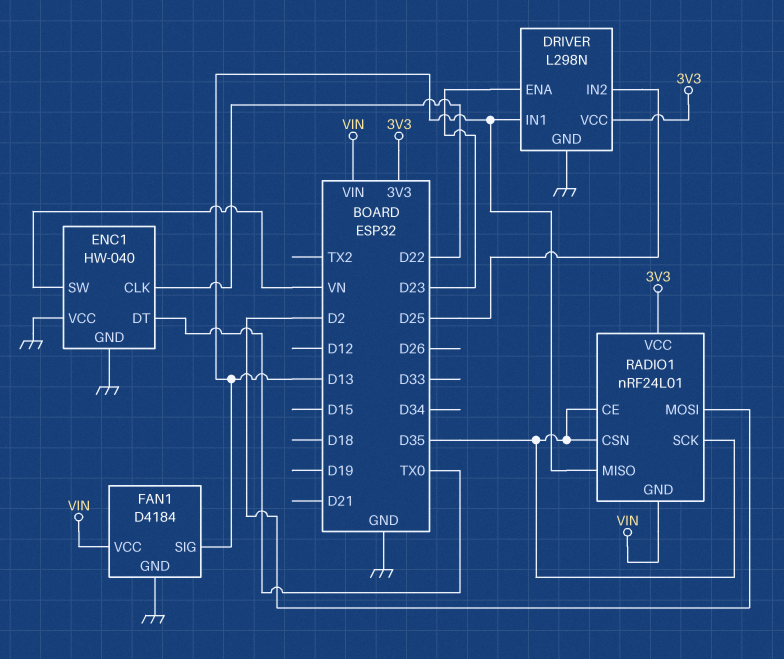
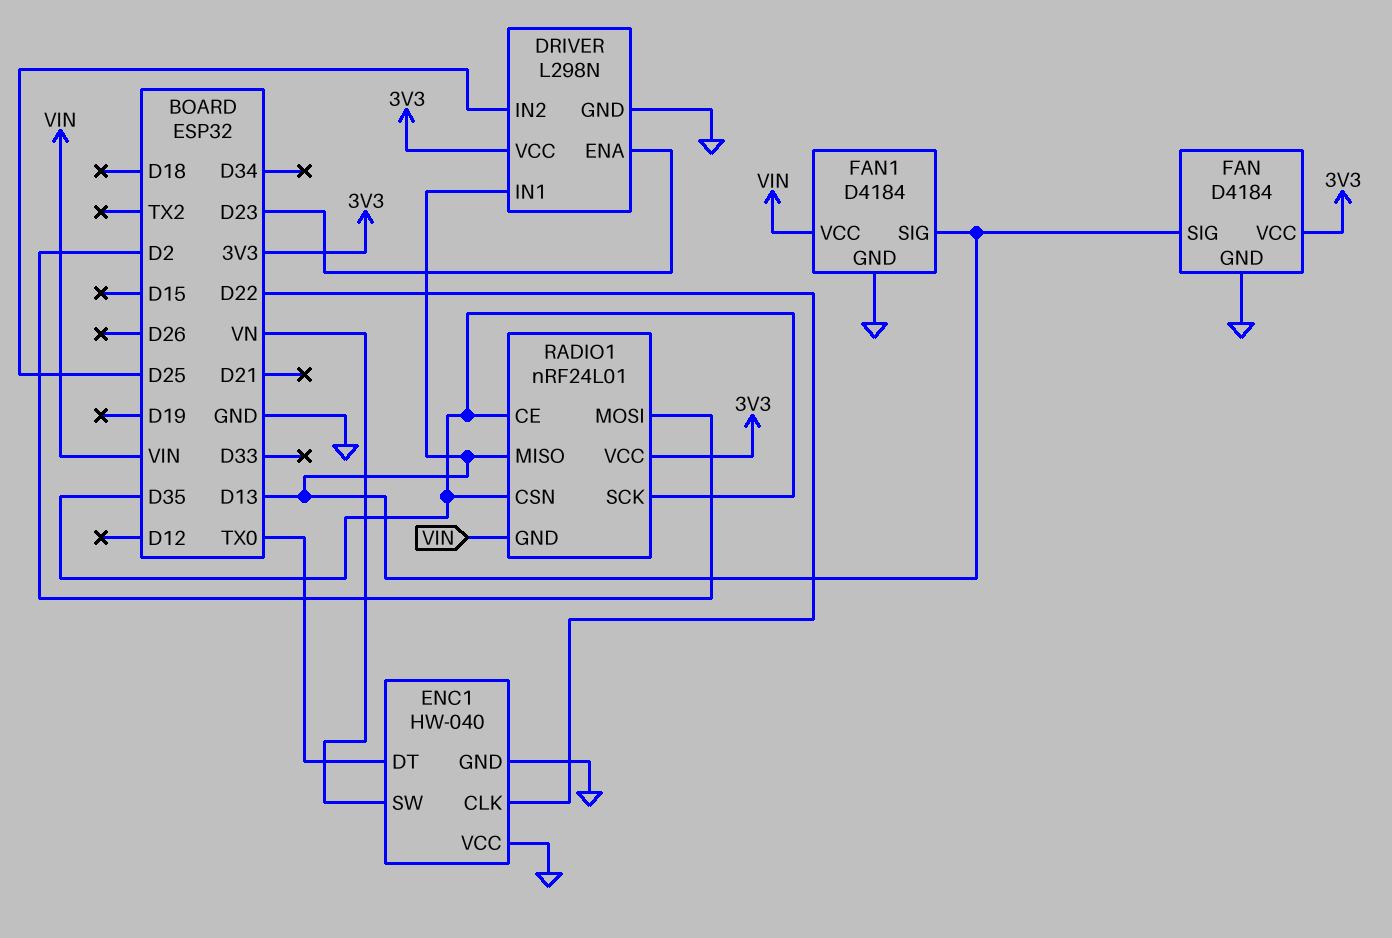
FAN: none -> D4184
FAN pin GND: none -> GND
FAN pin SIG: none -> D13
FAN pin VCC: none -> 3V3

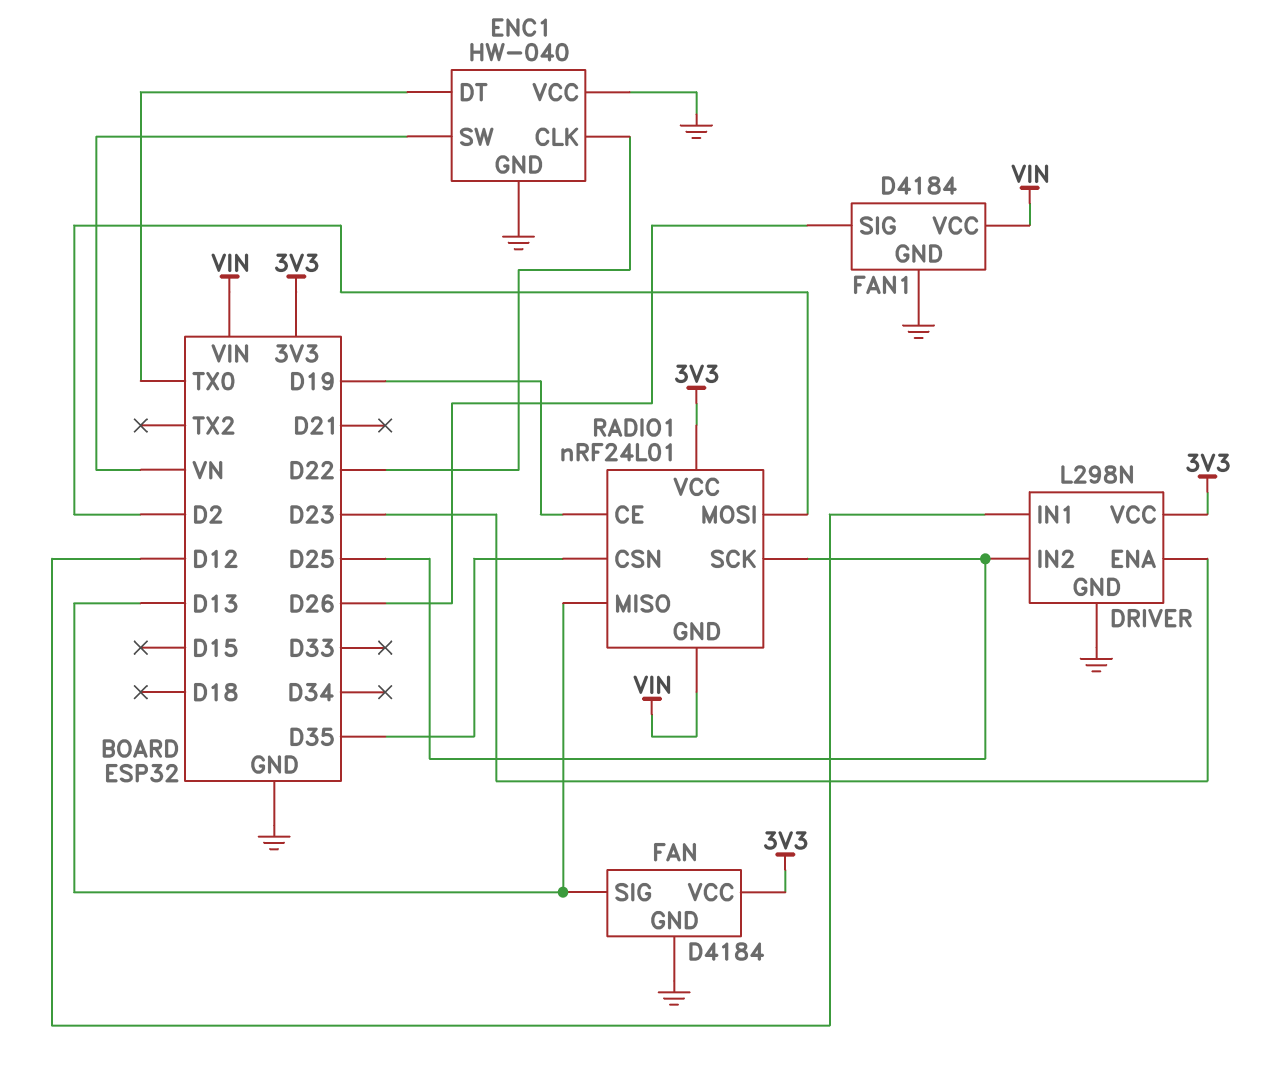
DRIVER pin IN1: D13 -> D12
FAN1 pin SIG: D13 -> D26
RADIO1 pin CE: D35 -> D19
RADIO1 pin SCK: D35 -> D25

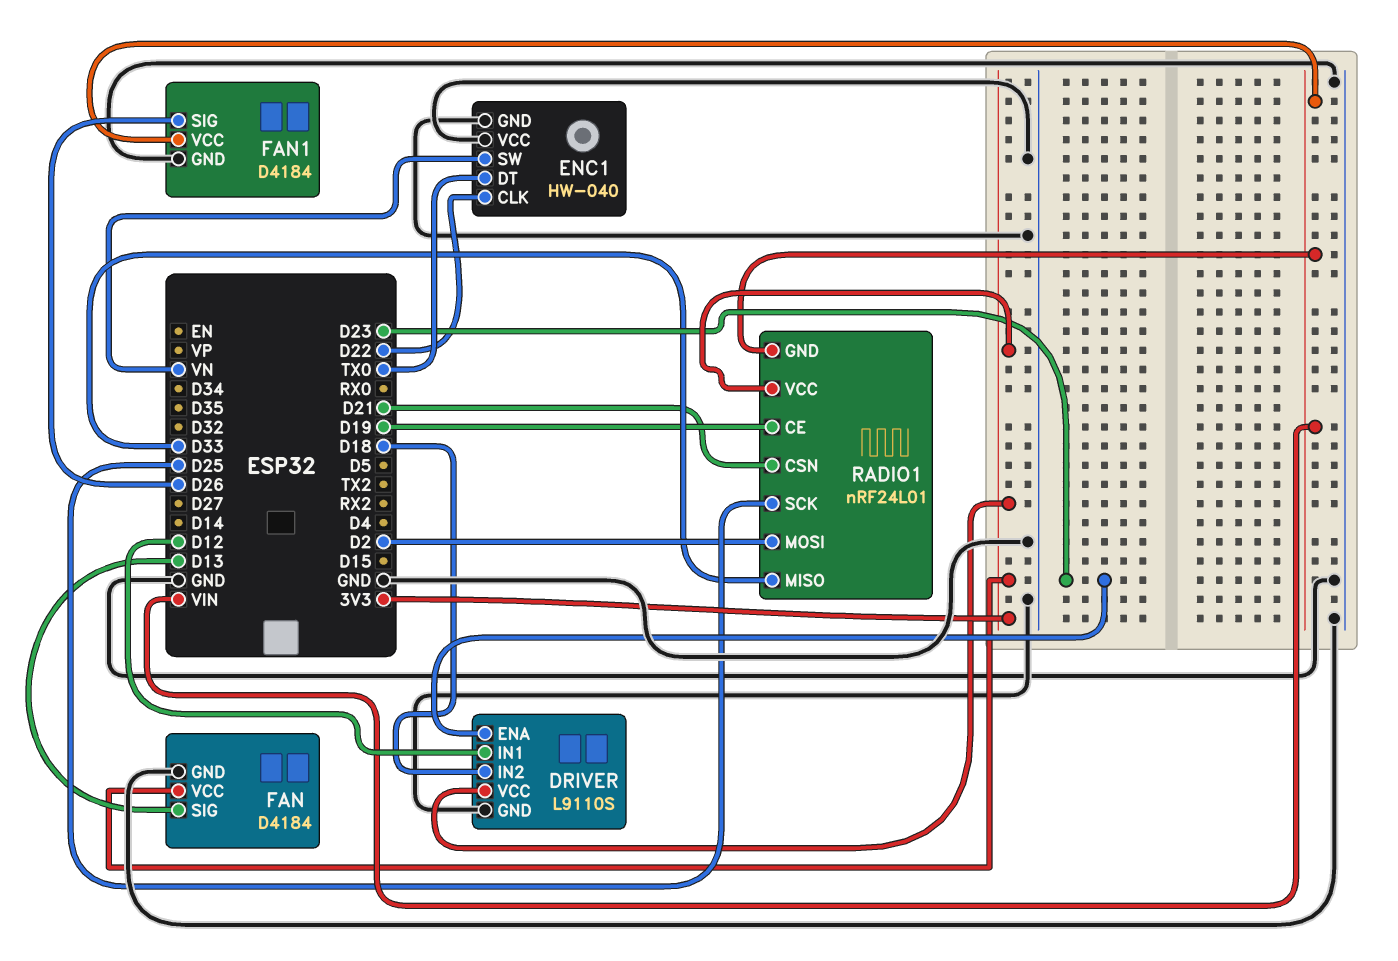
DRIVER: L298N -> L9110S
DRIVER pin IN2: D25 -> D18
RADIO1 pin CSN: D35 -> D21
RADIO1 pin MISO: D13 -> D33

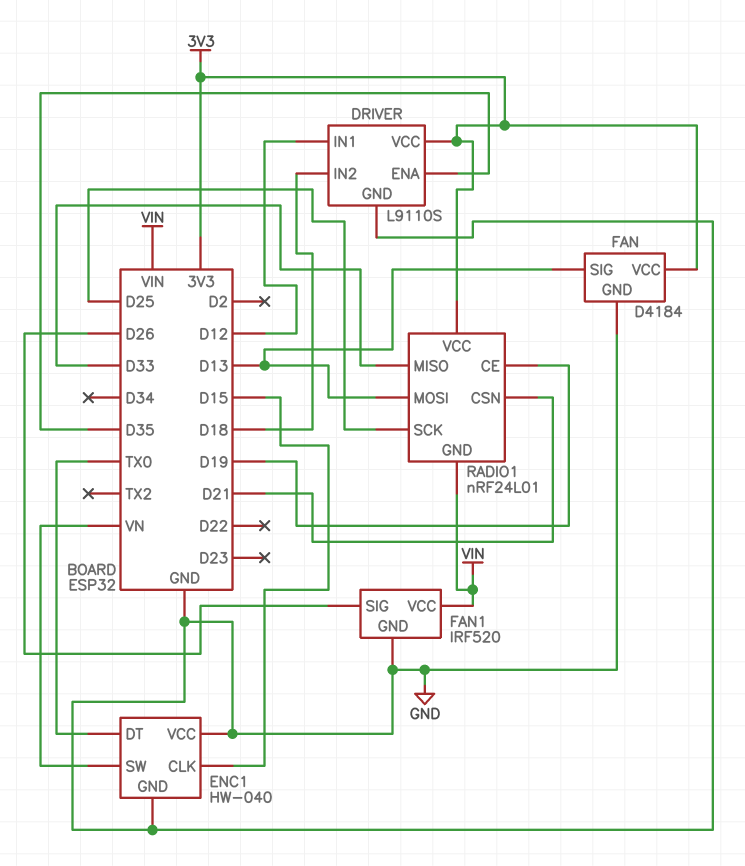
DRIVER pin ENA: D23 -> D35
ENC1 pin CLK: D22 -> D15
FAN1: D4184 -> IRF520
RADIO1 pin MOSI: D2 -> D13

